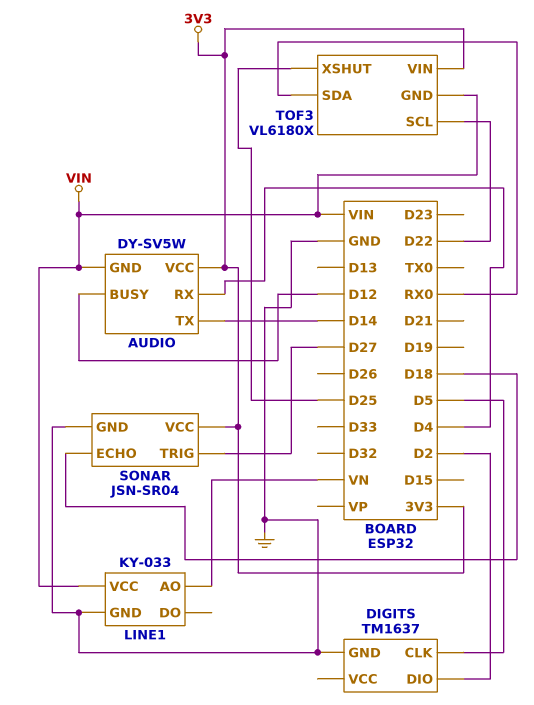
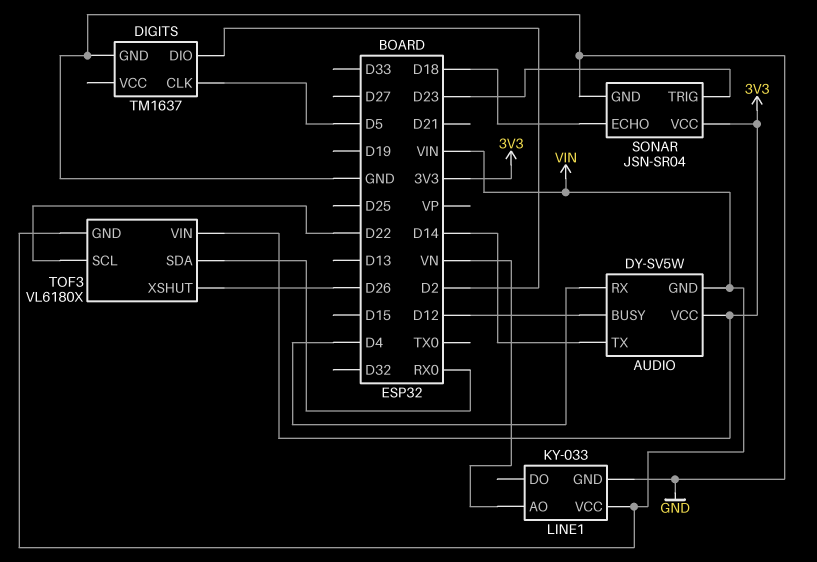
SONAR pin TRIG: D27 -> D23
TOF3 pin XSHUT: D25 -> D26

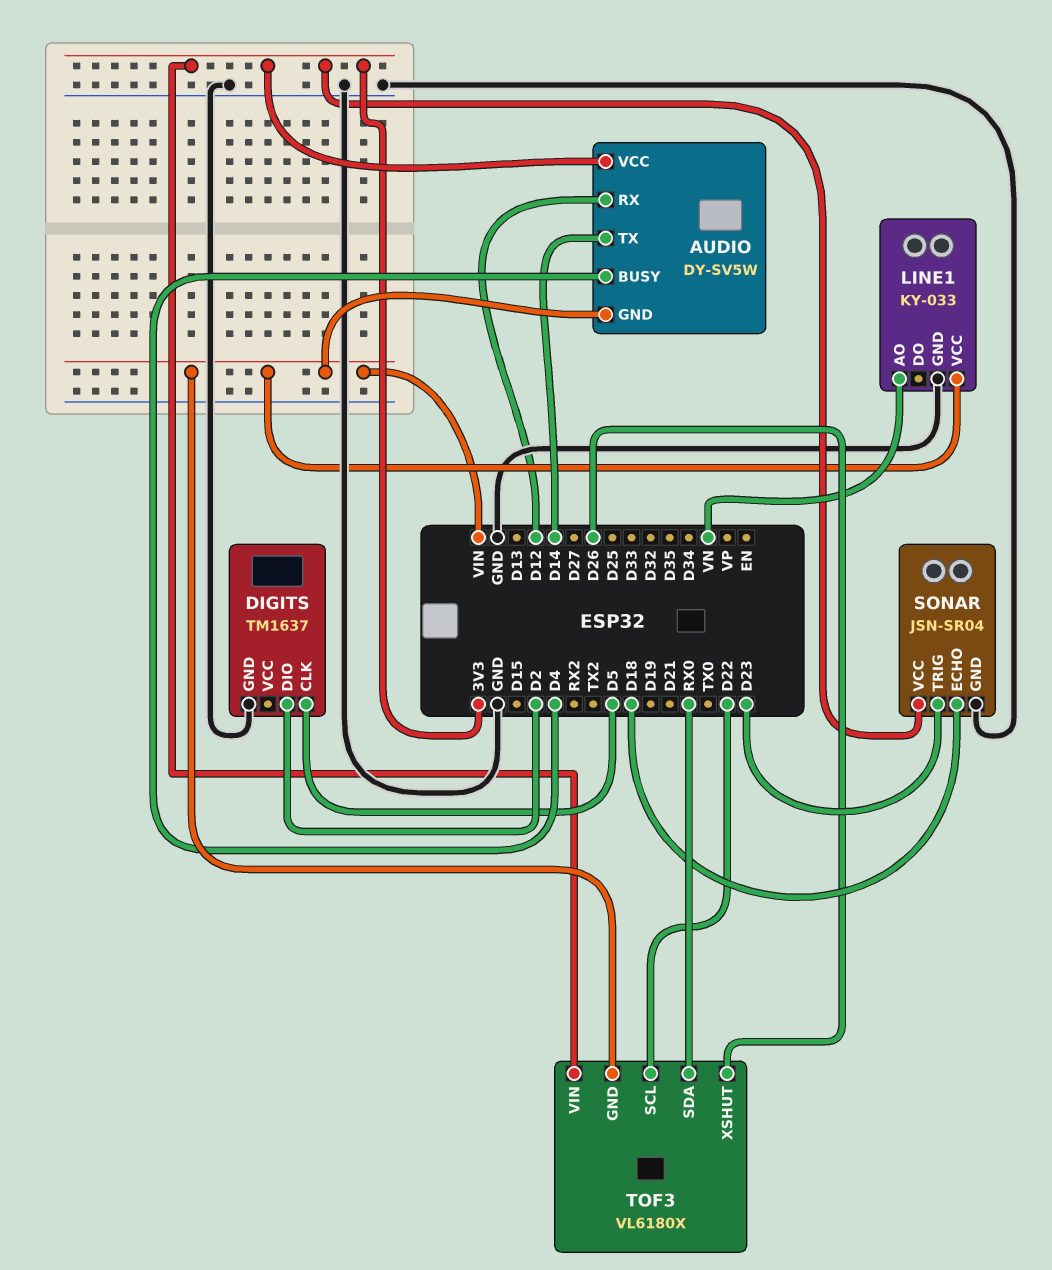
AUDIO pin BUSY: D12 -> D4
AUDIO pin RX: D4 -> D12

